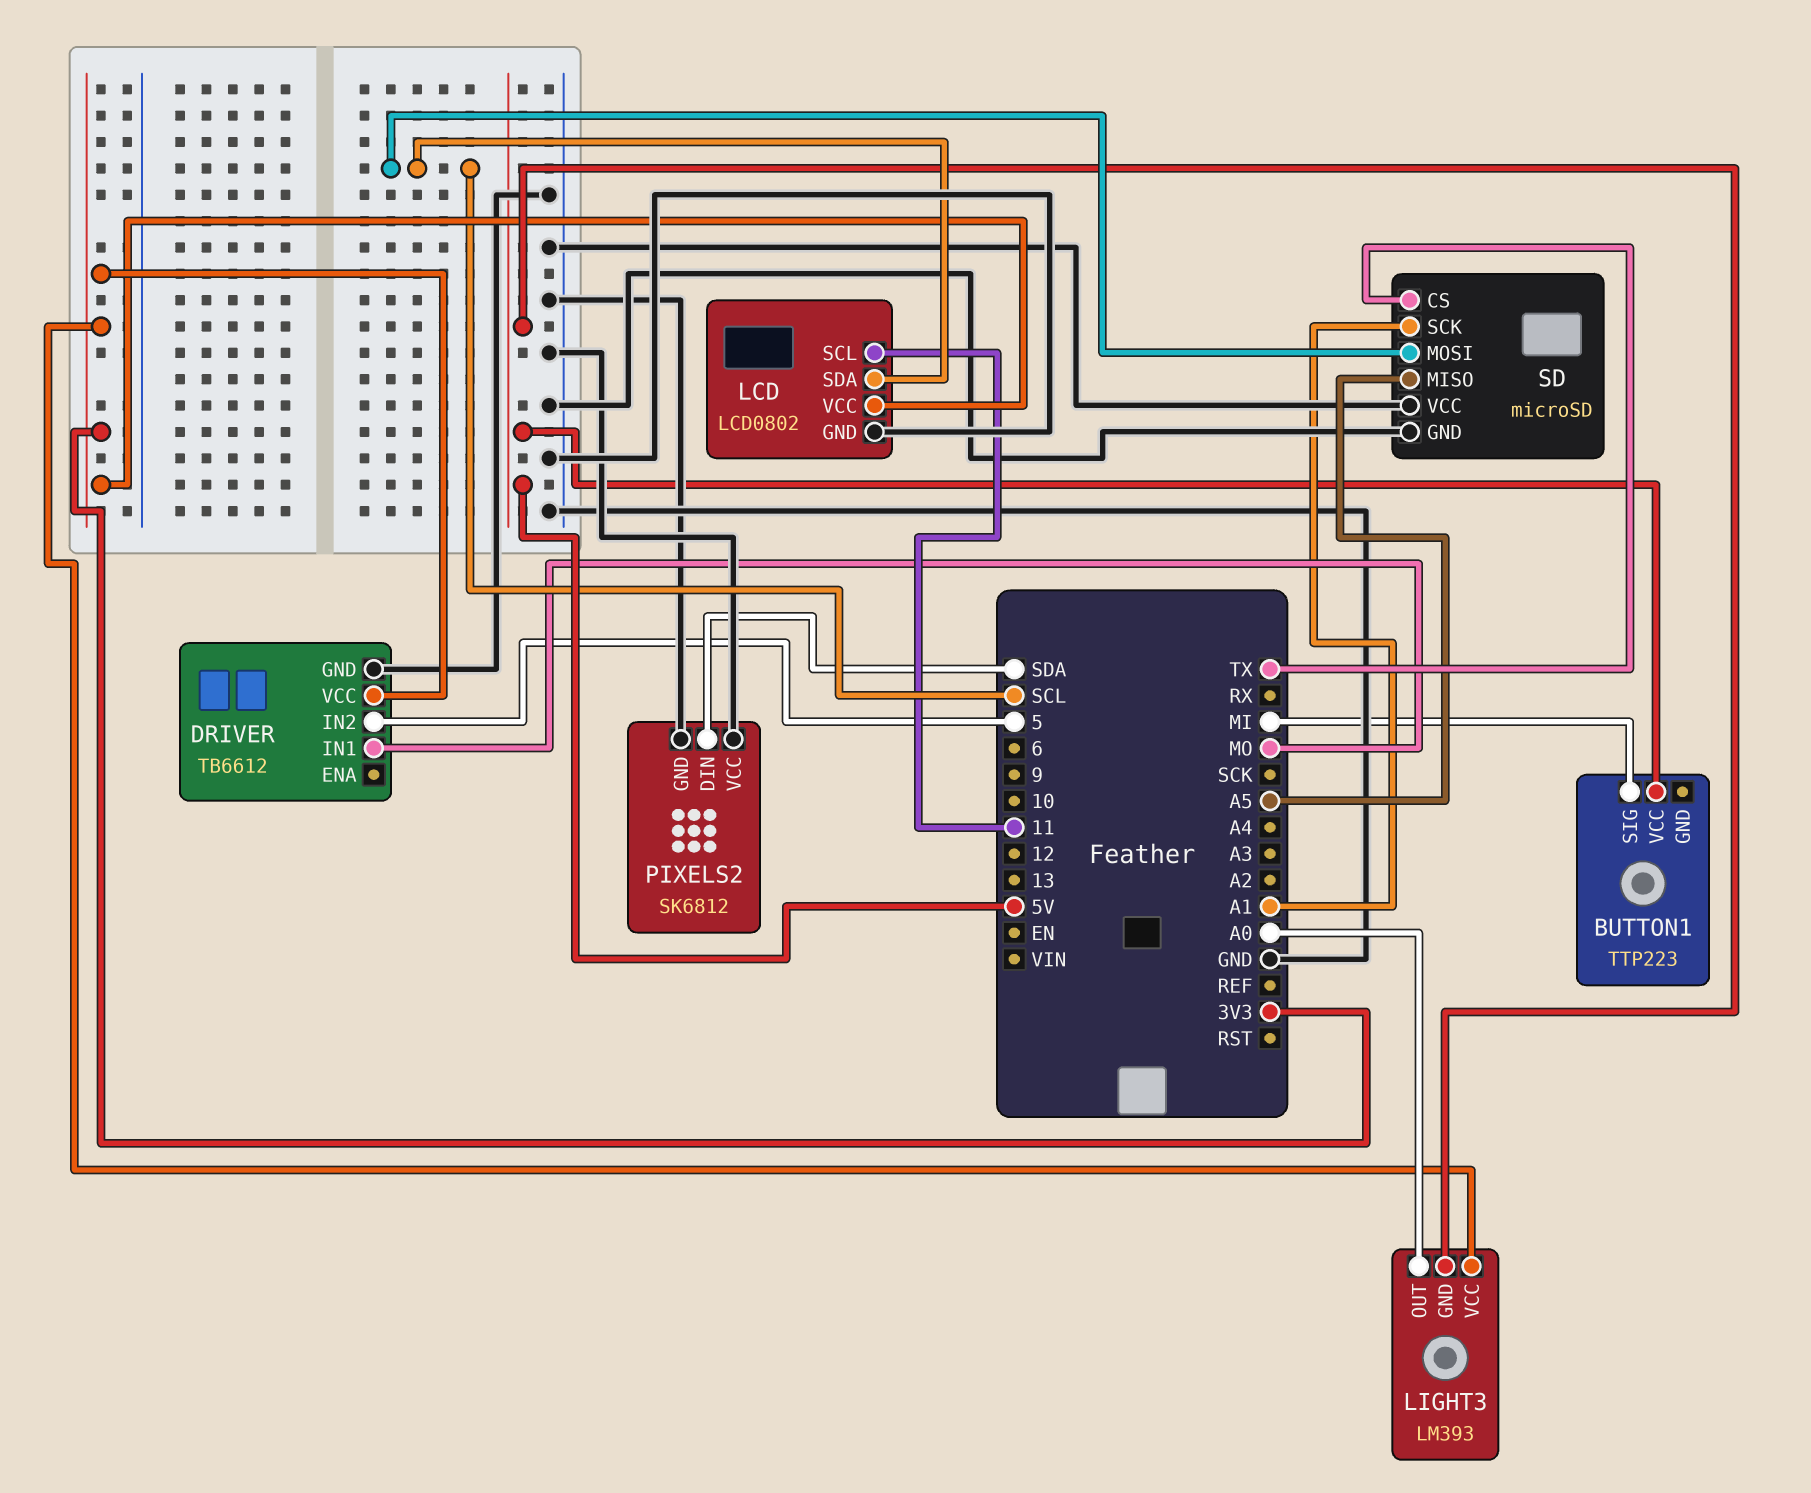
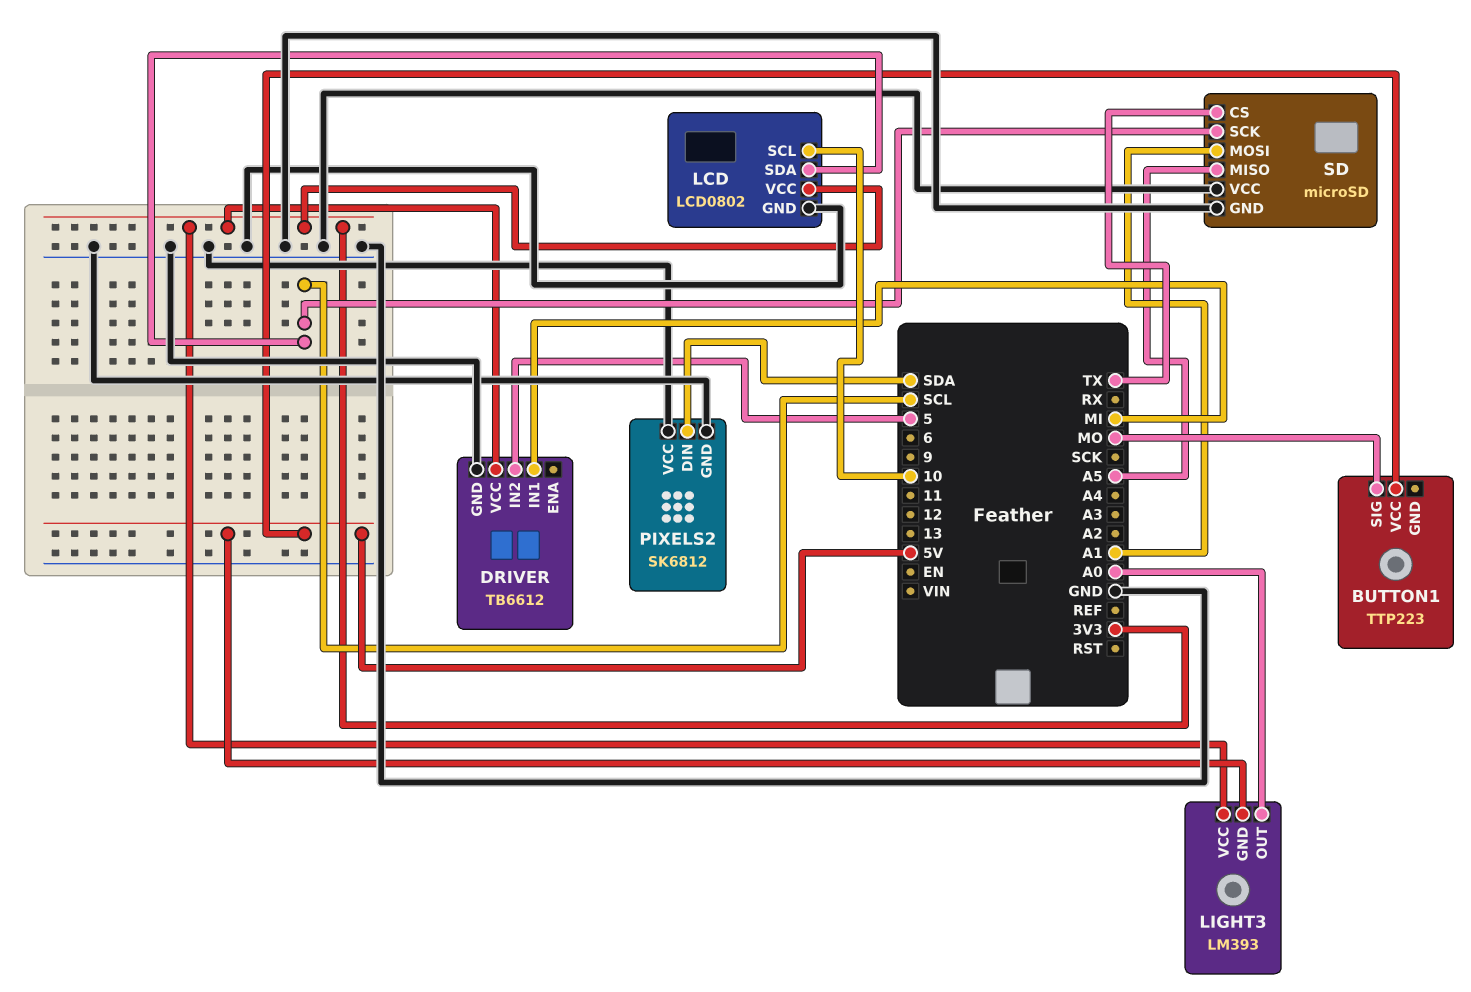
BUTTON1 pin SIG: MI -> MO
DRIVER pin IN1: MO -> MI
LCD pin SCL: 11 -> 10
SD pin MOSI: SCL -> A1
SD pin SCK: A1 -> SCL

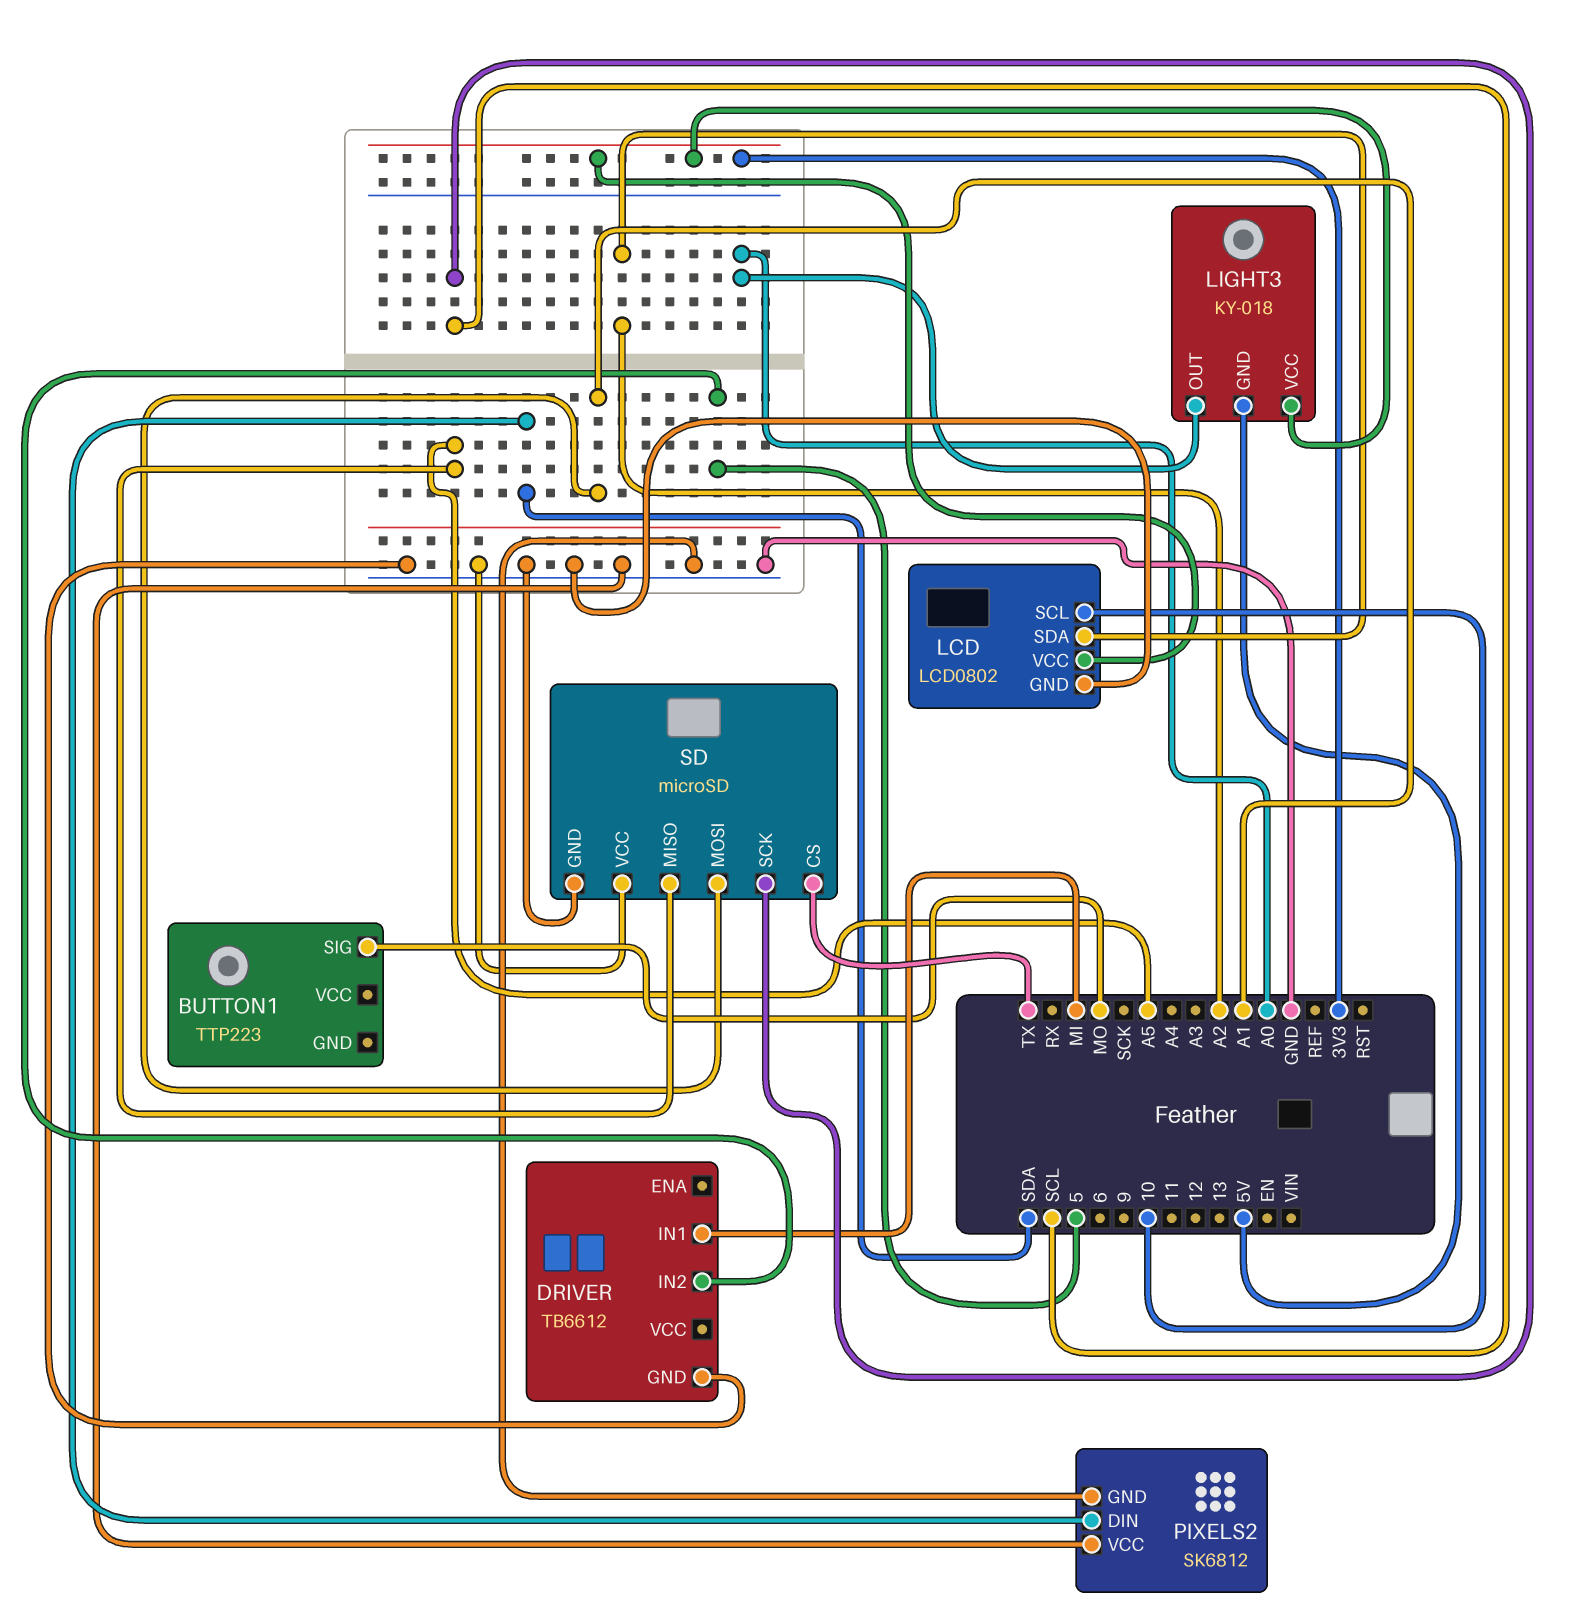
BUTTON1 pin VCC: 5V -> none
DRIVER pin VCC: 3V3 -> none
LCD pin SDA: SCL -> A2
LIGHT3: LM393 -> KY-018

